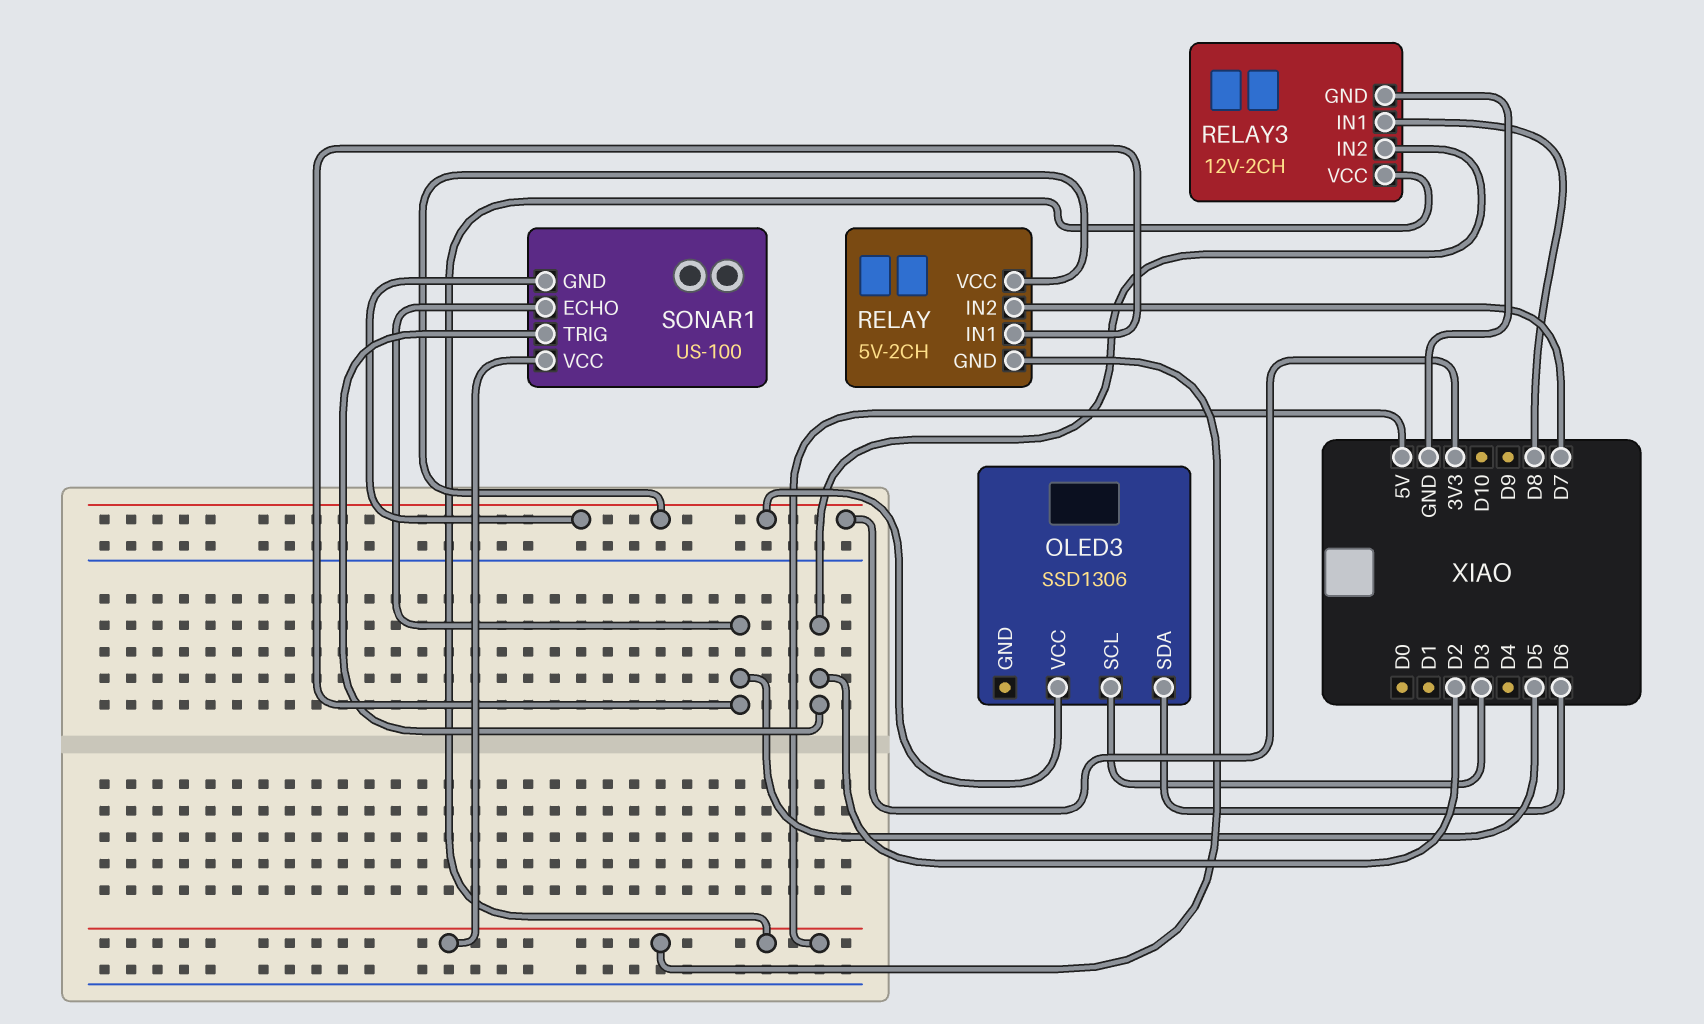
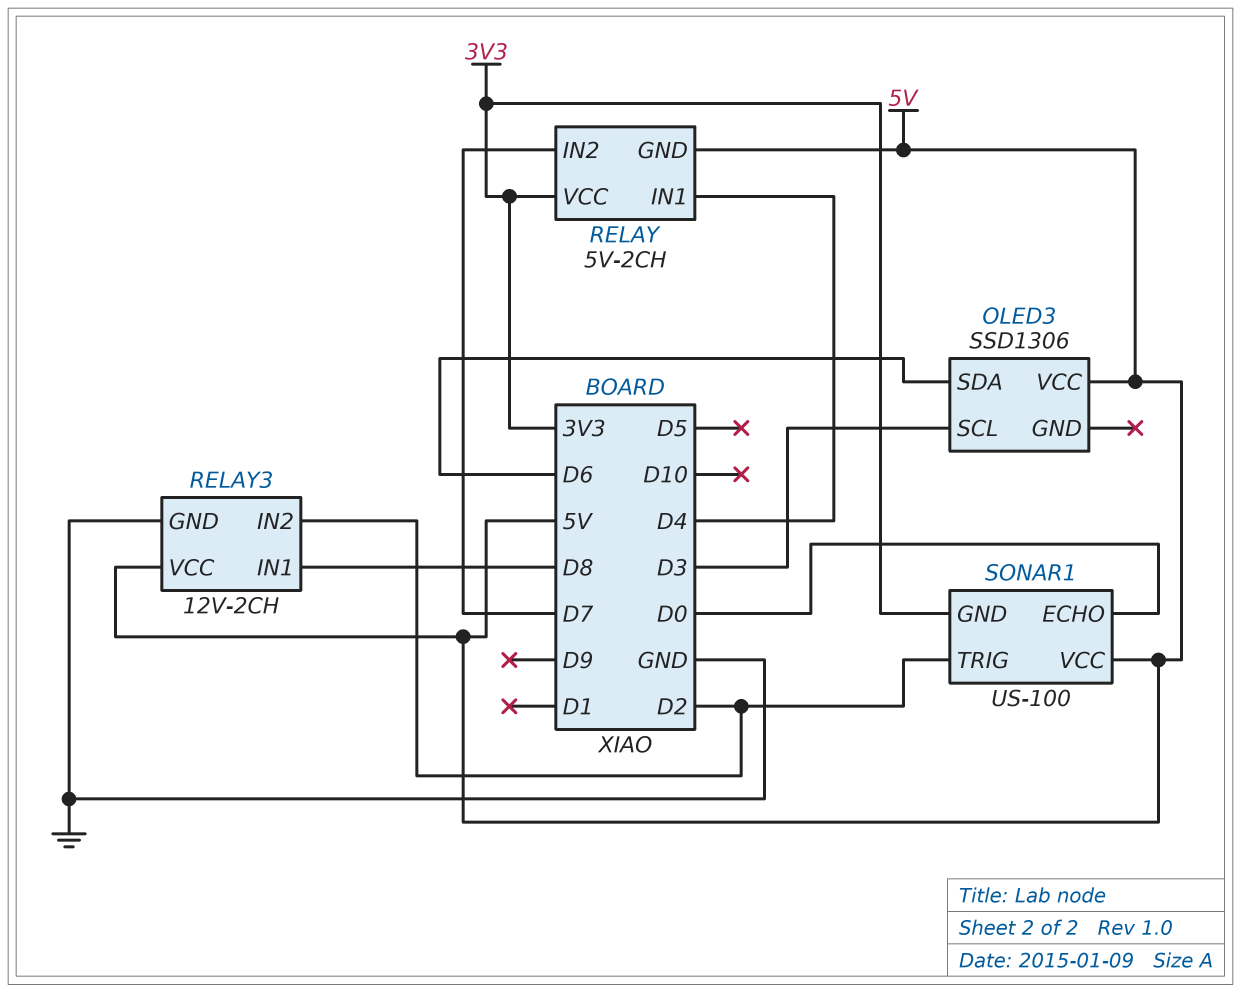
OLED3 pin VCC: 3V3 -> 5V
RELAY pin IN1: D5 -> D4
SONAR1 pin ECHO: D5 -> D0

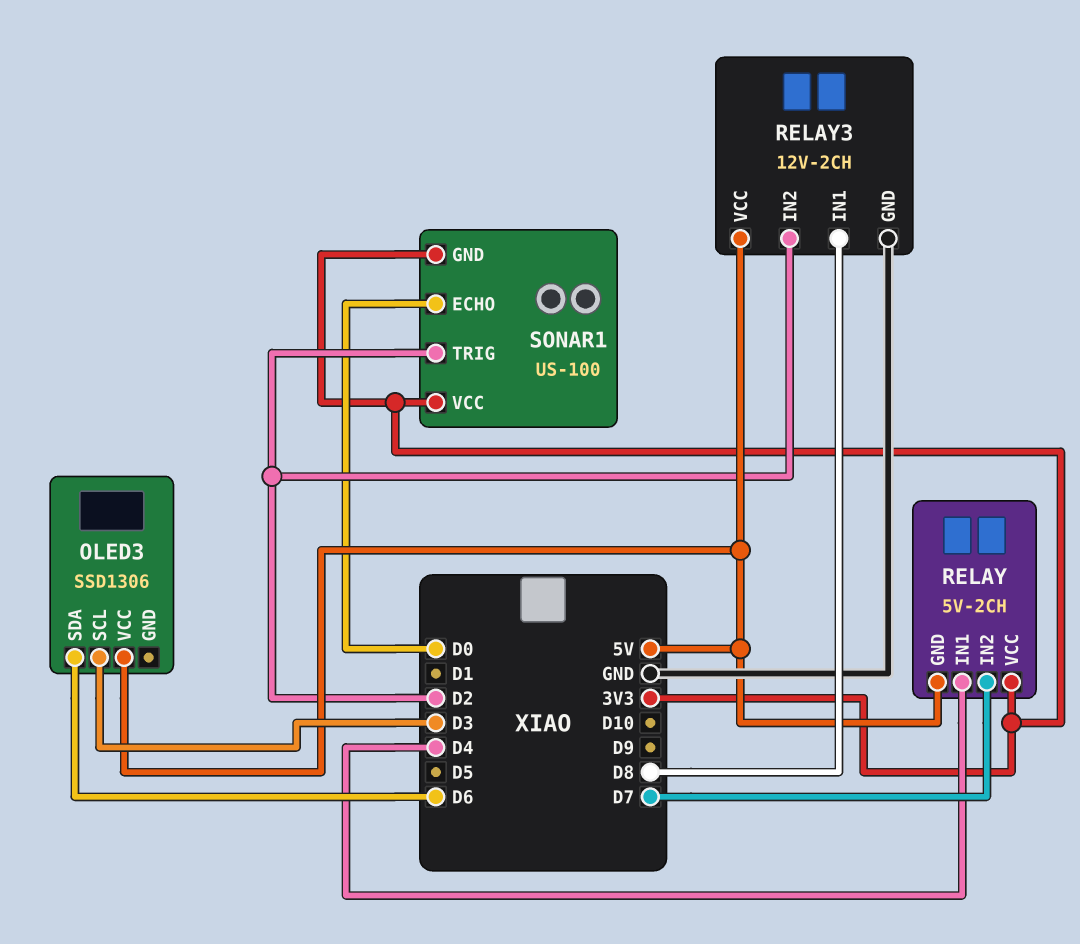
SONAR1 pin VCC: 5V -> 3V3

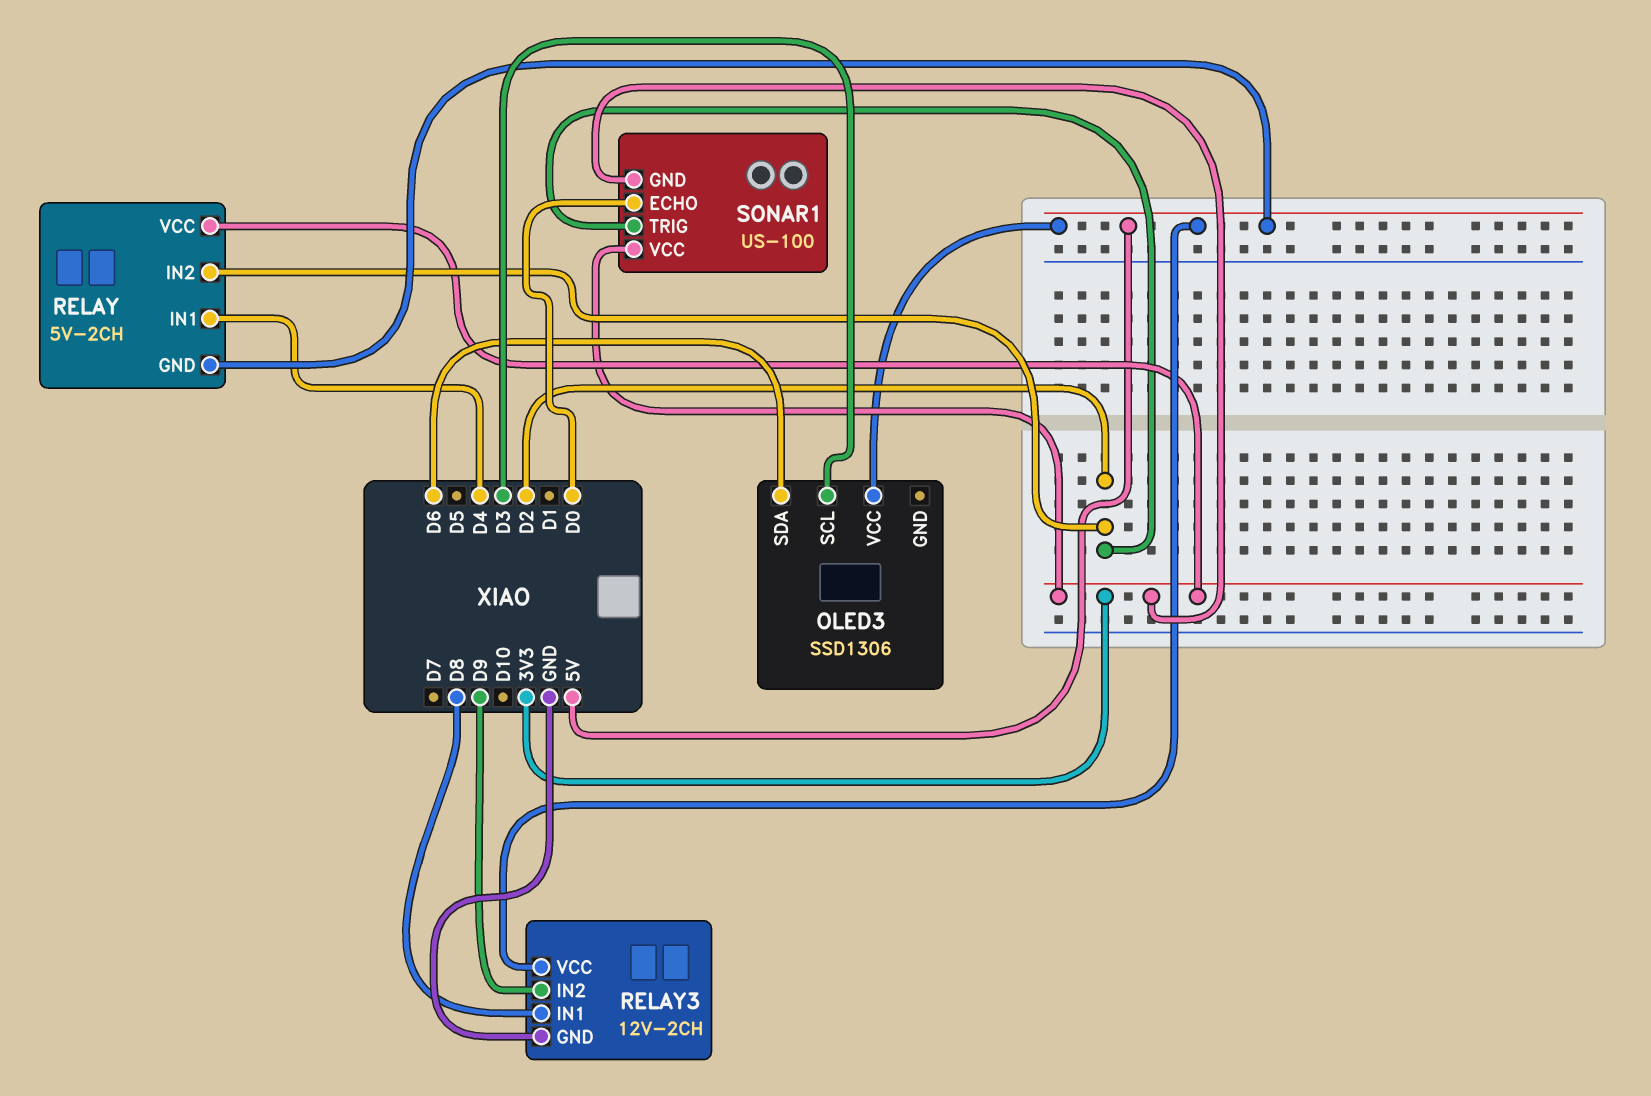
RELAY pin IN2: D7 -> D2
RELAY3 pin IN2: D2 -> D9

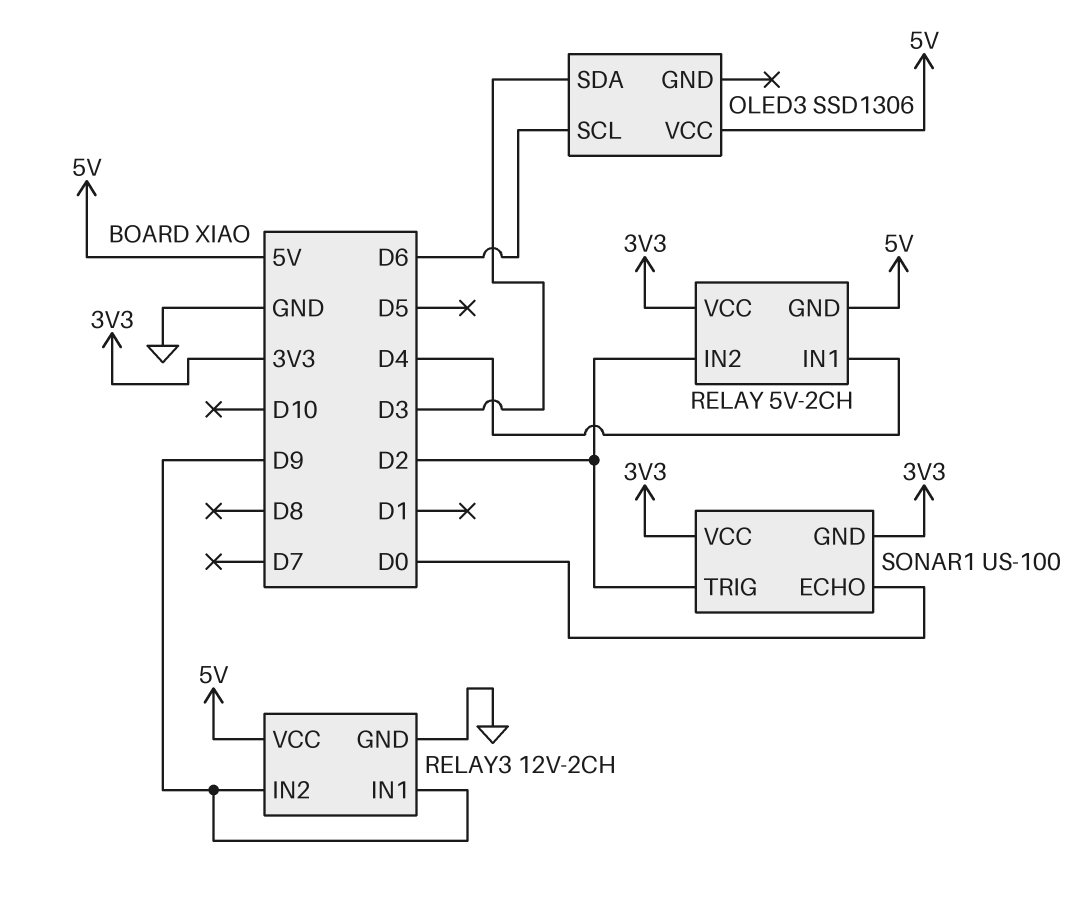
OLED3 pin SCL: D3 -> D6
OLED3 pin SDA: D6 -> D3
RELAY3 pin IN1: D8 -> D9

